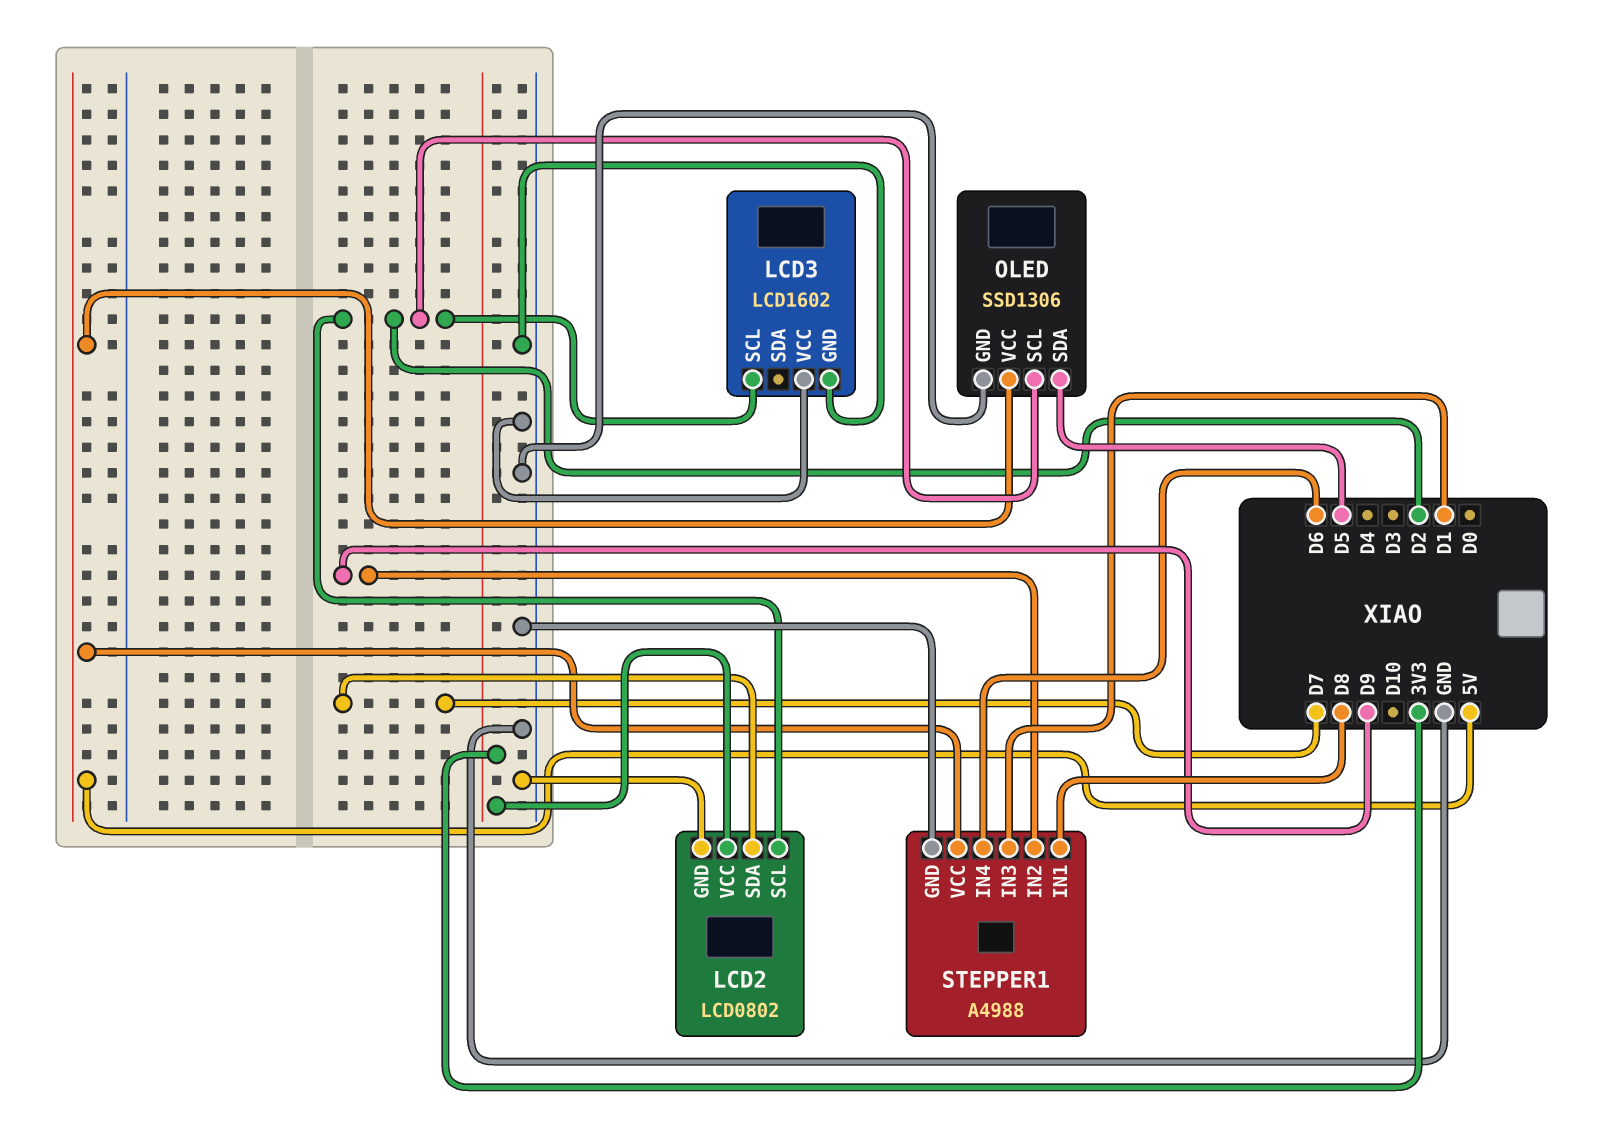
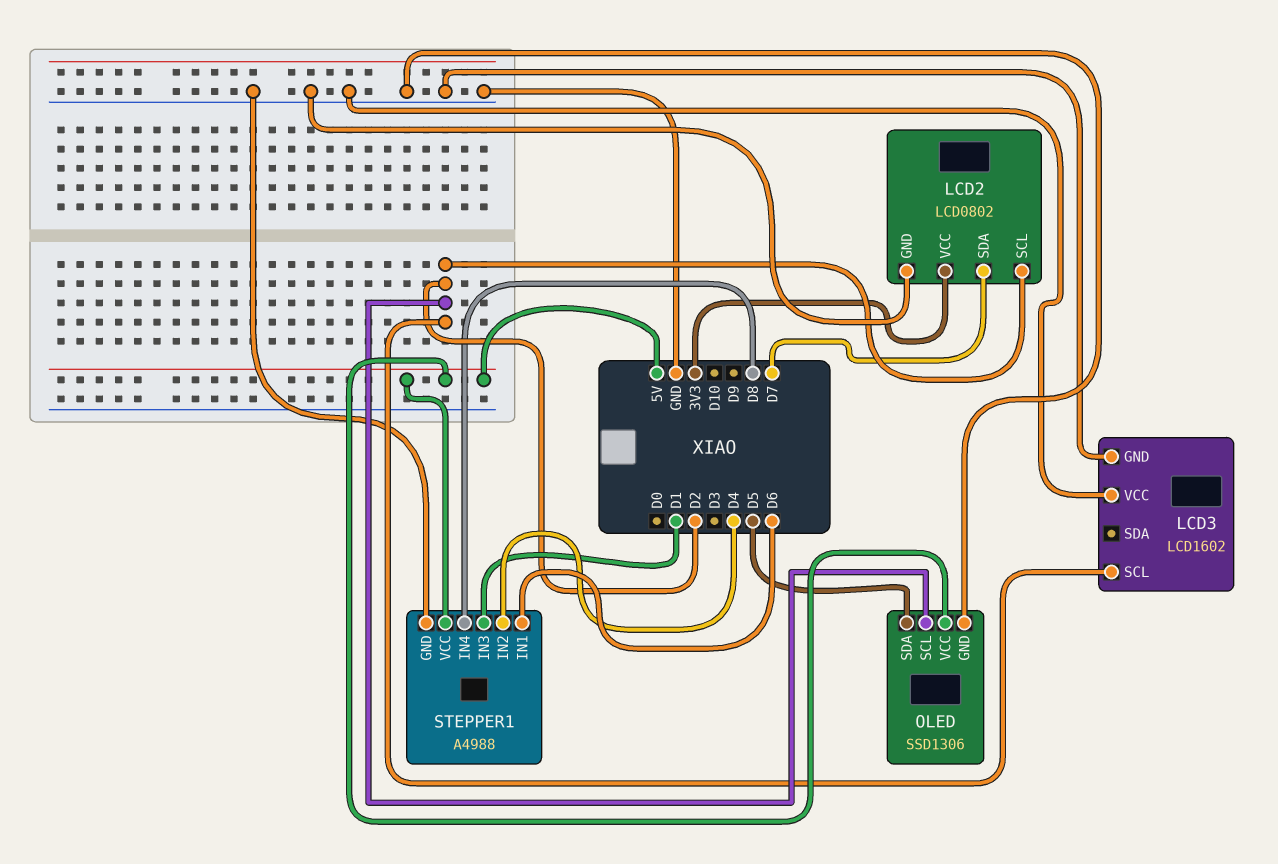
STEPPER1 pin IN1: D8 -> D6
STEPPER1 pin IN2: D9 -> D4
STEPPER1 pin IN4: D6 -> D8

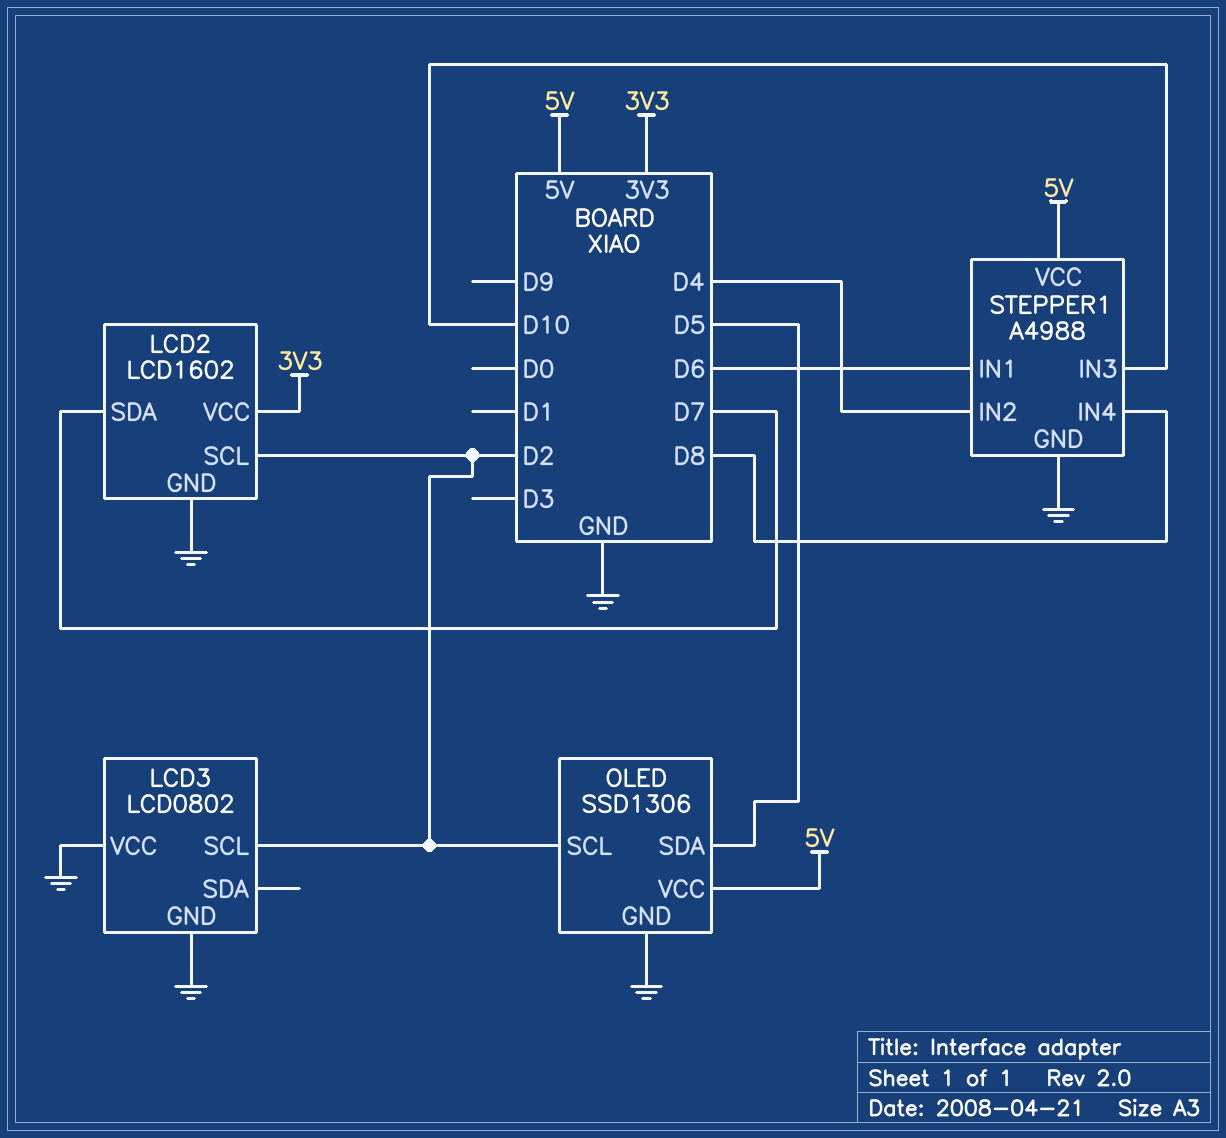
LCD2: LCD0802 -> LCD1602
LCD3: LCD1602 -> LCD0802
STEPPER1 pin IN3: D1 -> D10

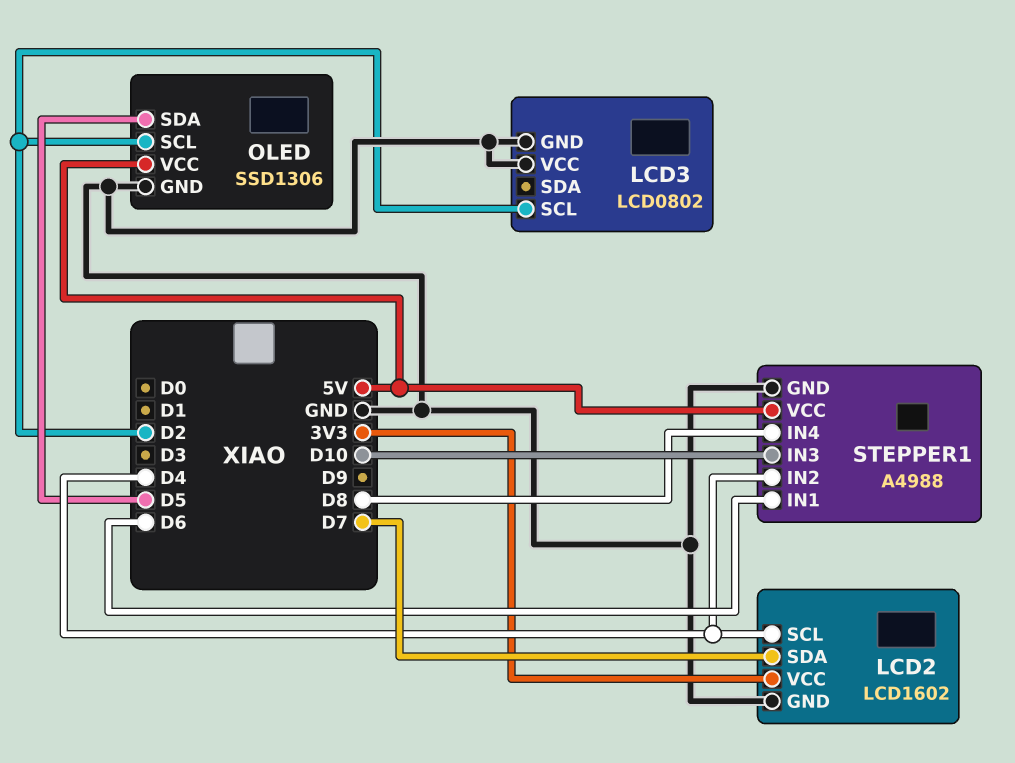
LCD2 pin SCL: D2 -> D4

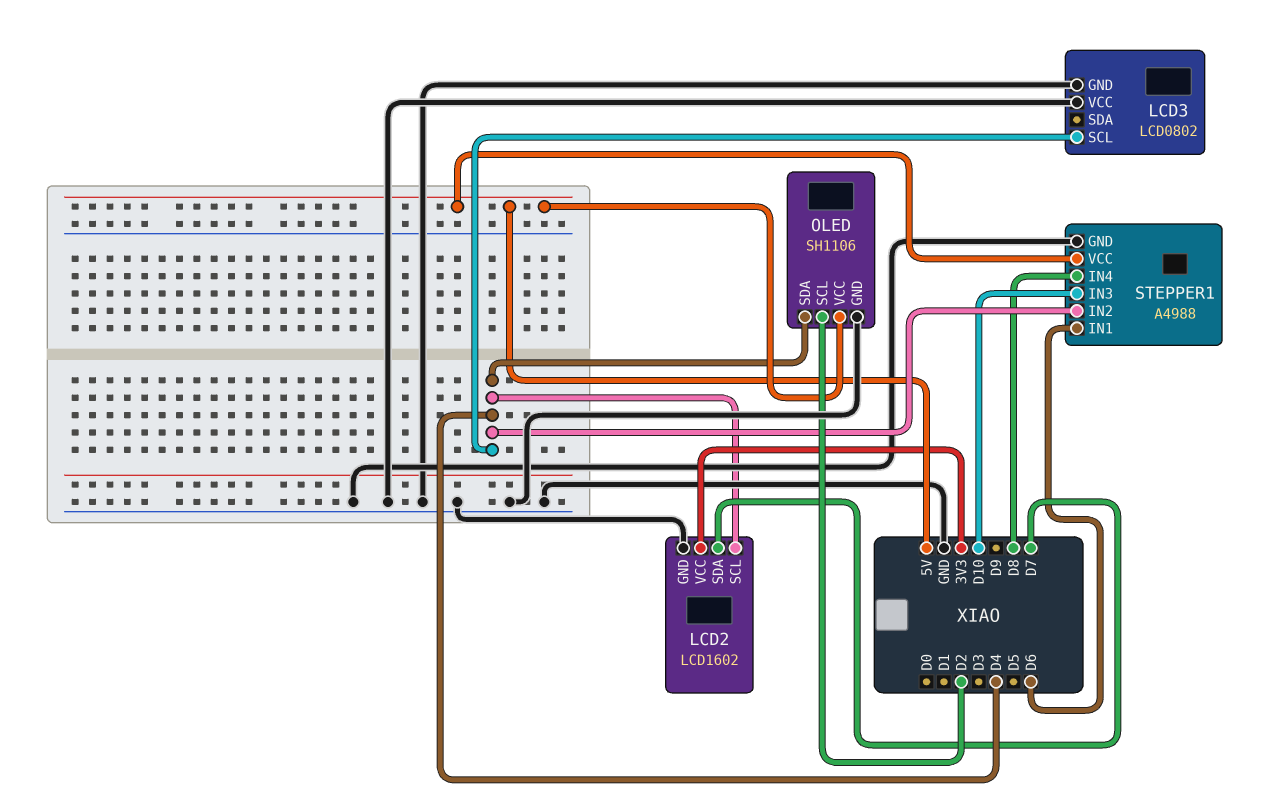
LCD3 pin SCL: D2 -> D4
OLED: SSD1306 -> SH1106
OLED pin SDA: D5 -> D4

